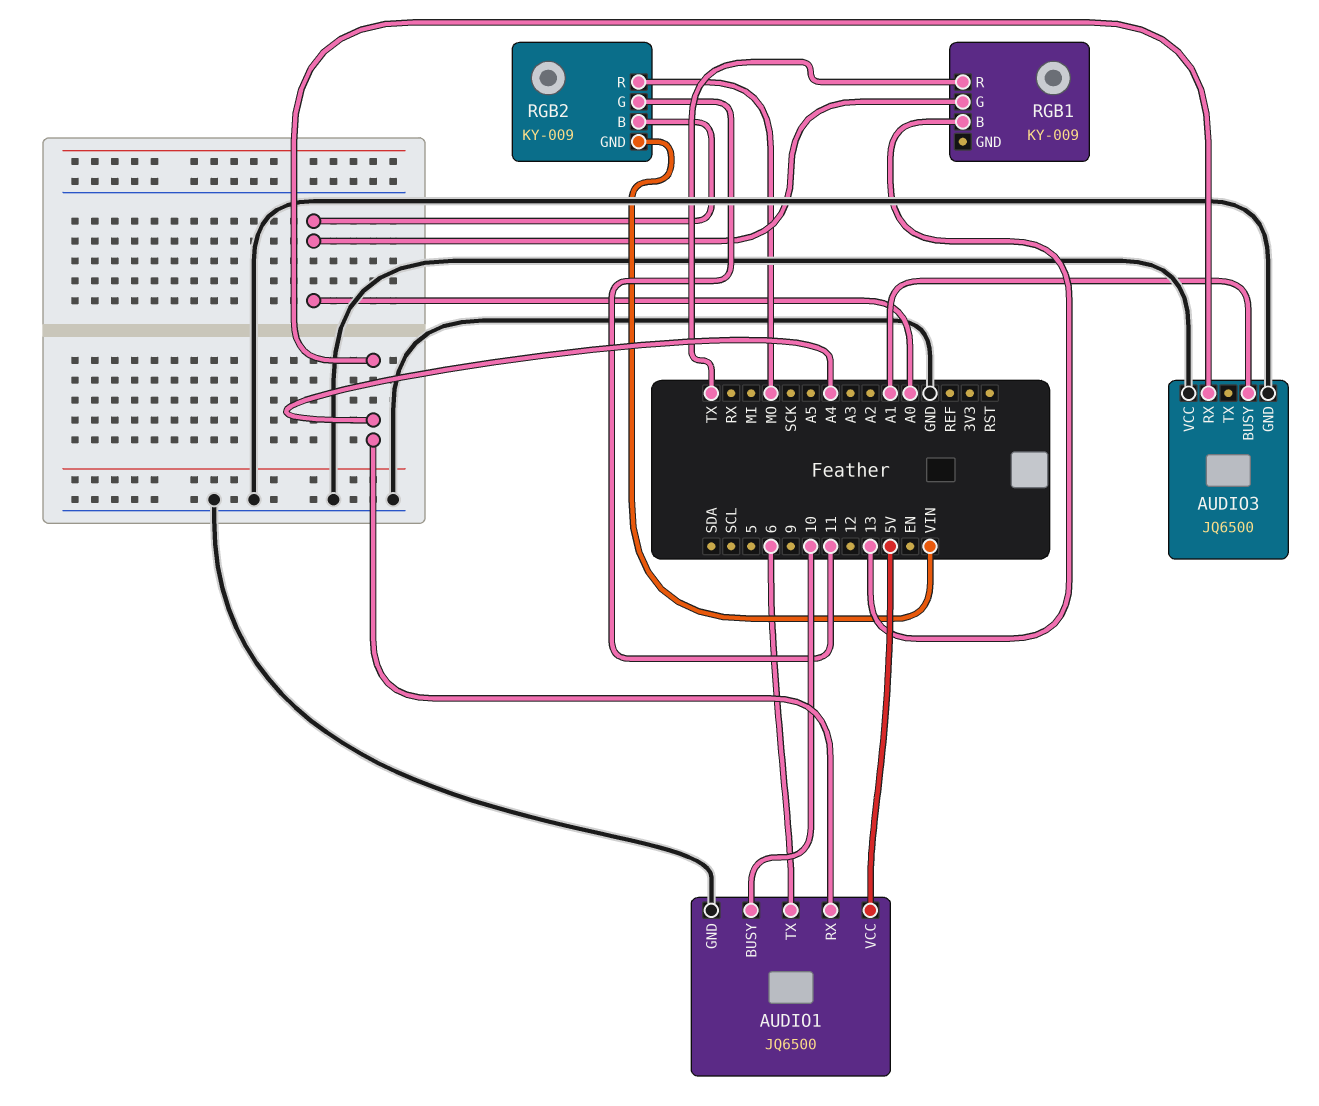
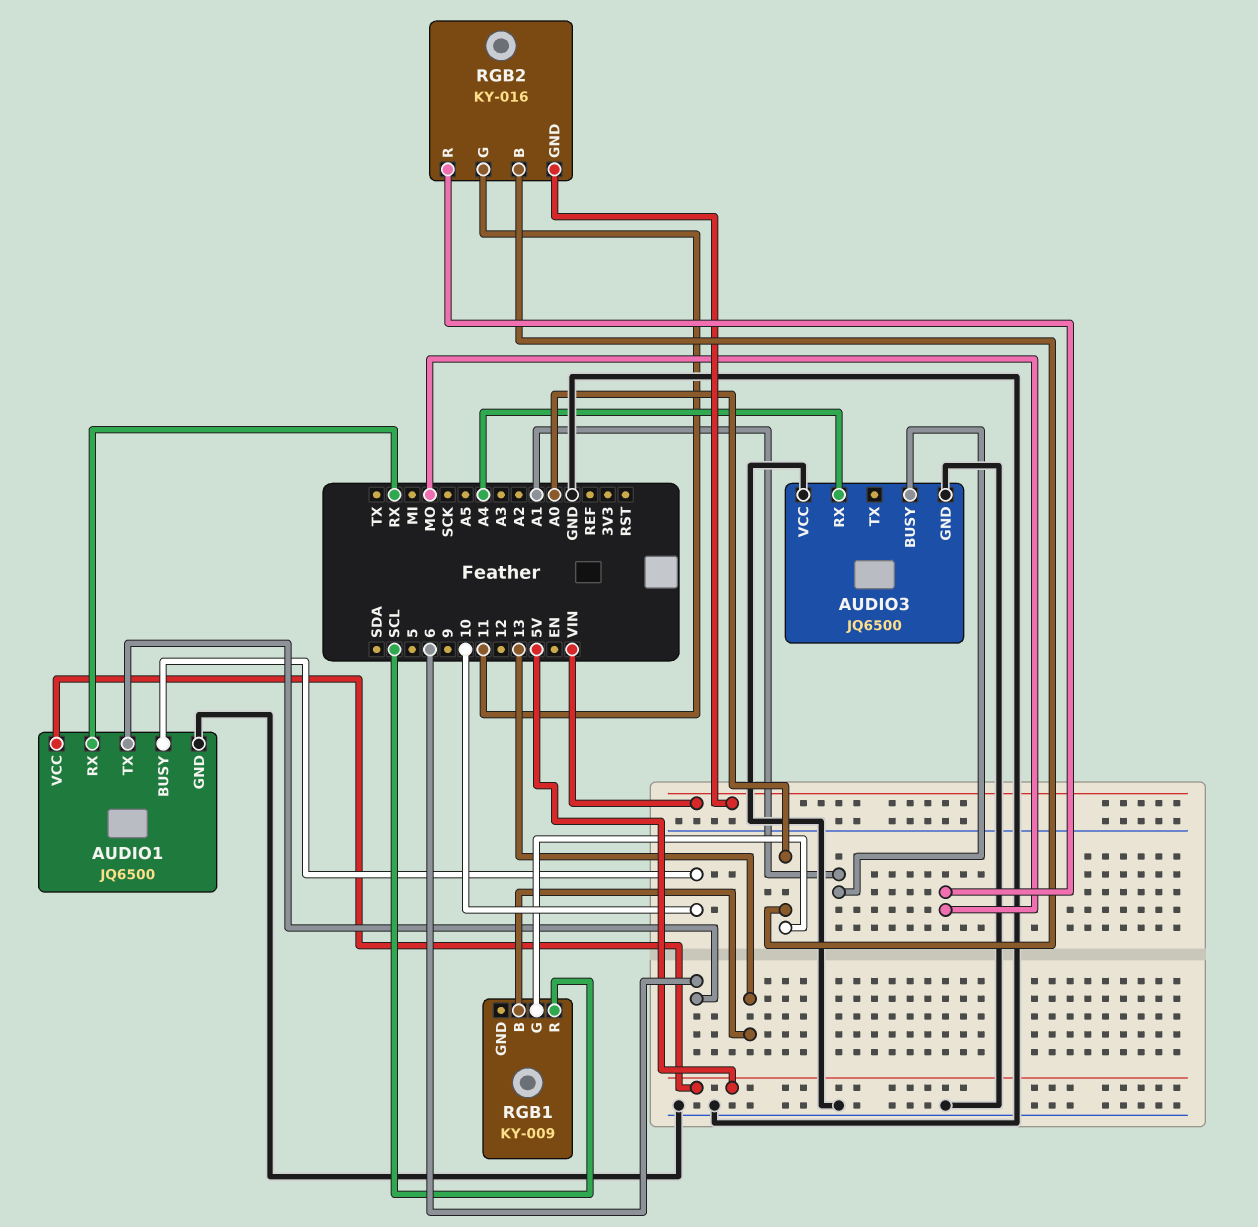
AUDIO1 pin RX: A4 -> RX
RGB1 pin R: TX -> SCL
RGB2: KY-009 -> KY-016

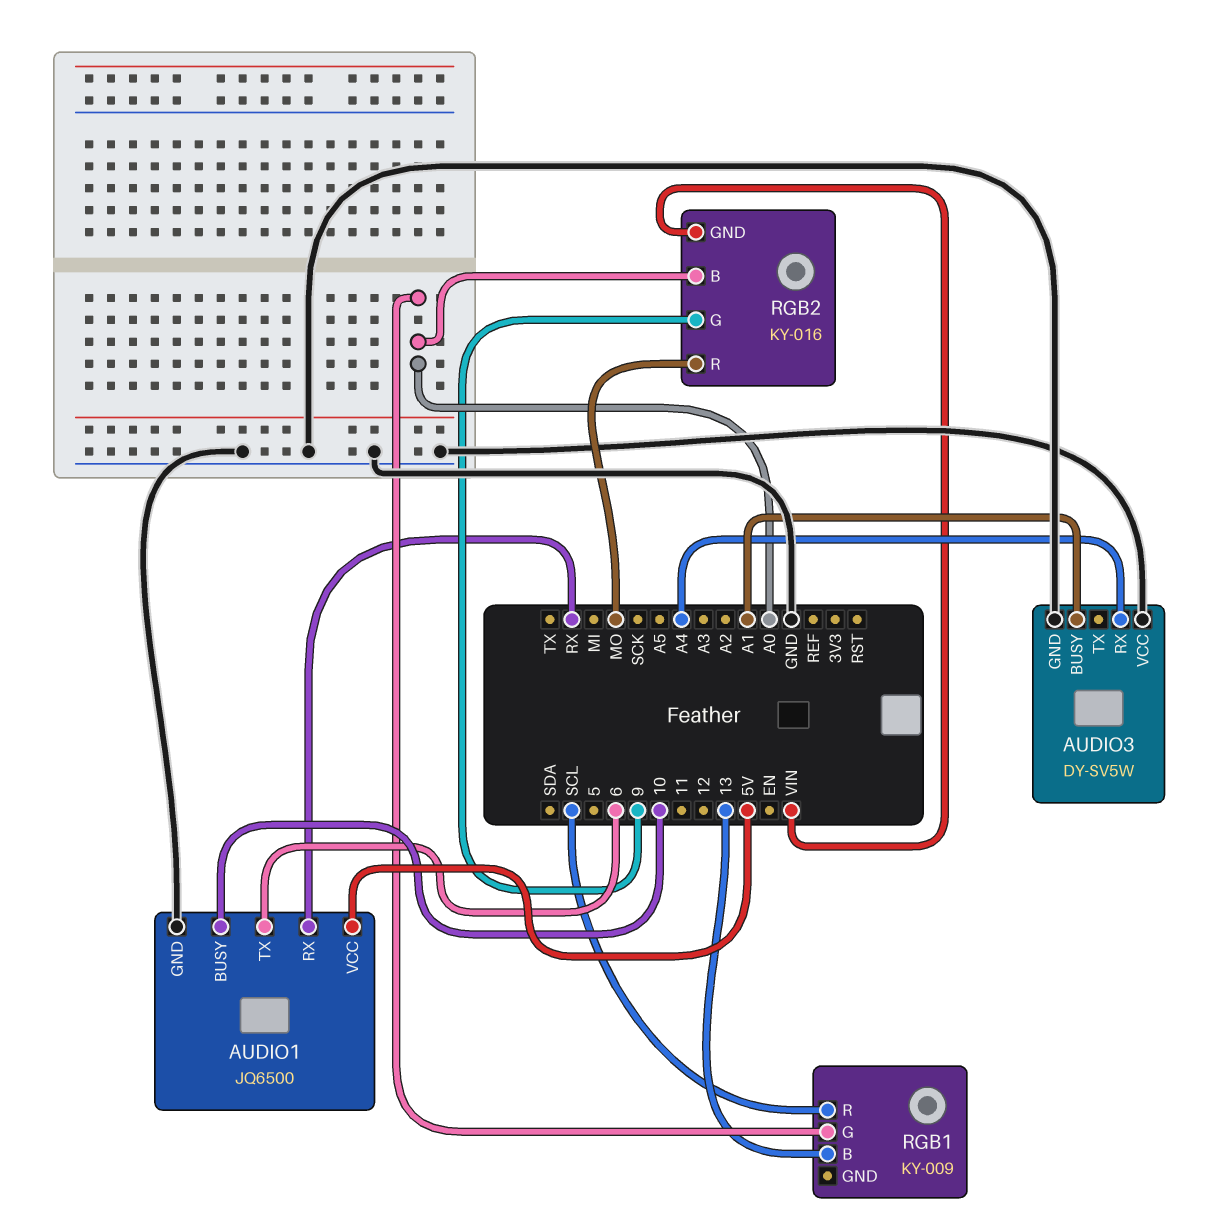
AUDIO3: JQ6500 -> DY-SV5W
RGB2 pin G: 11 -> 9

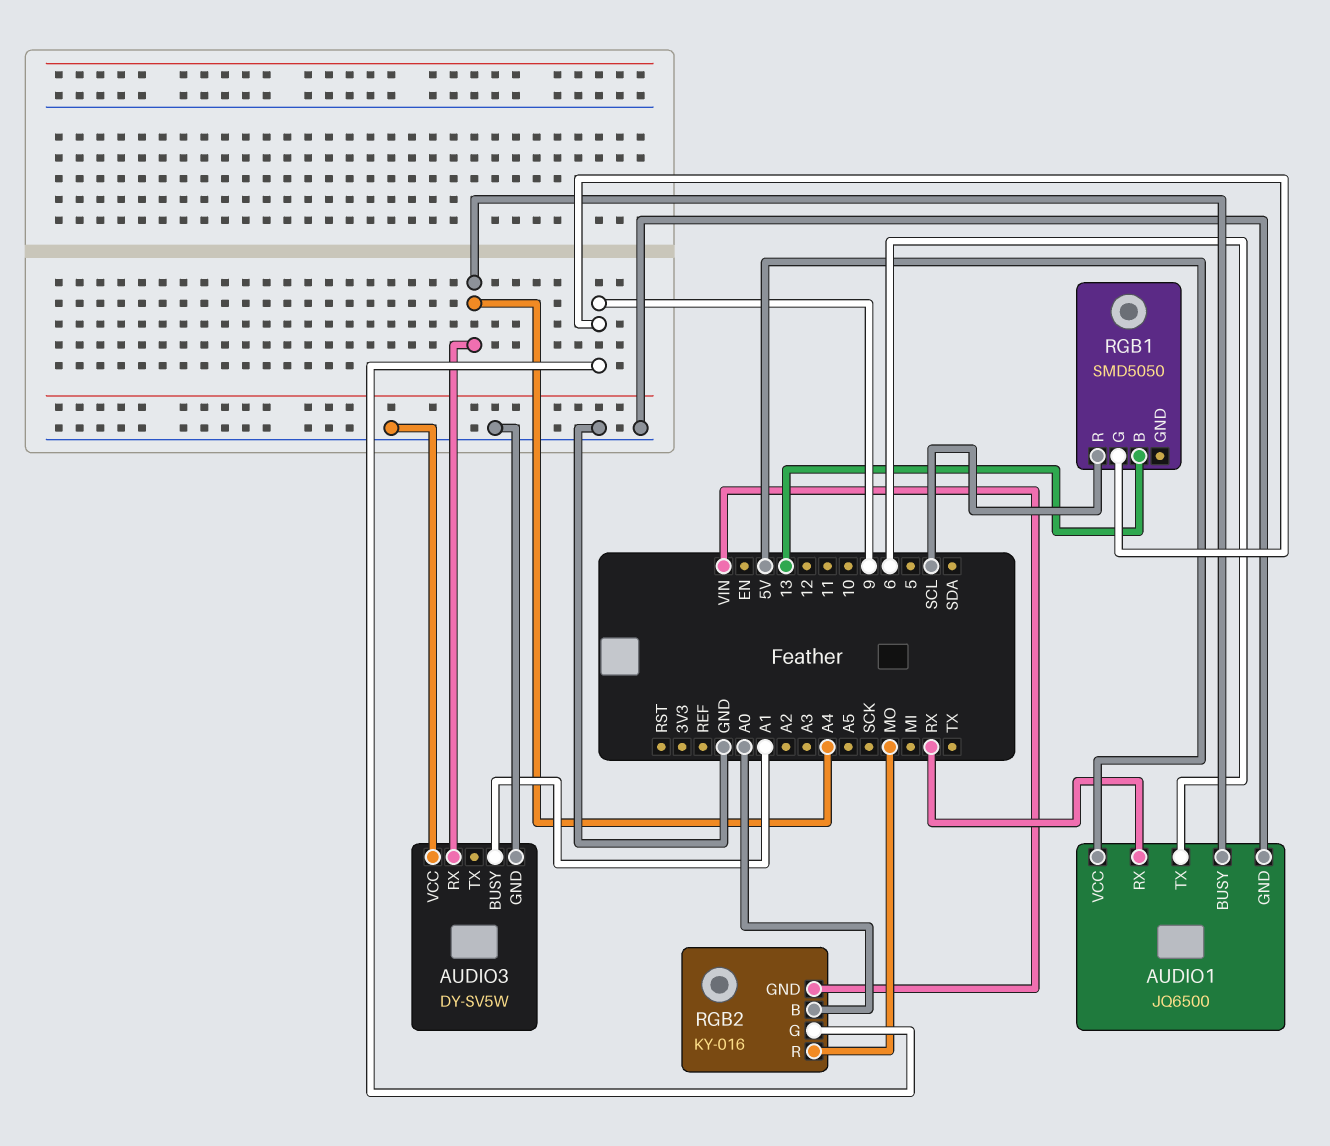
AUDIO1 pin BUSY: 10 -> A4
RGB1: KY-009 -> SMD5050
RGB1 pin G: A0 -> 9

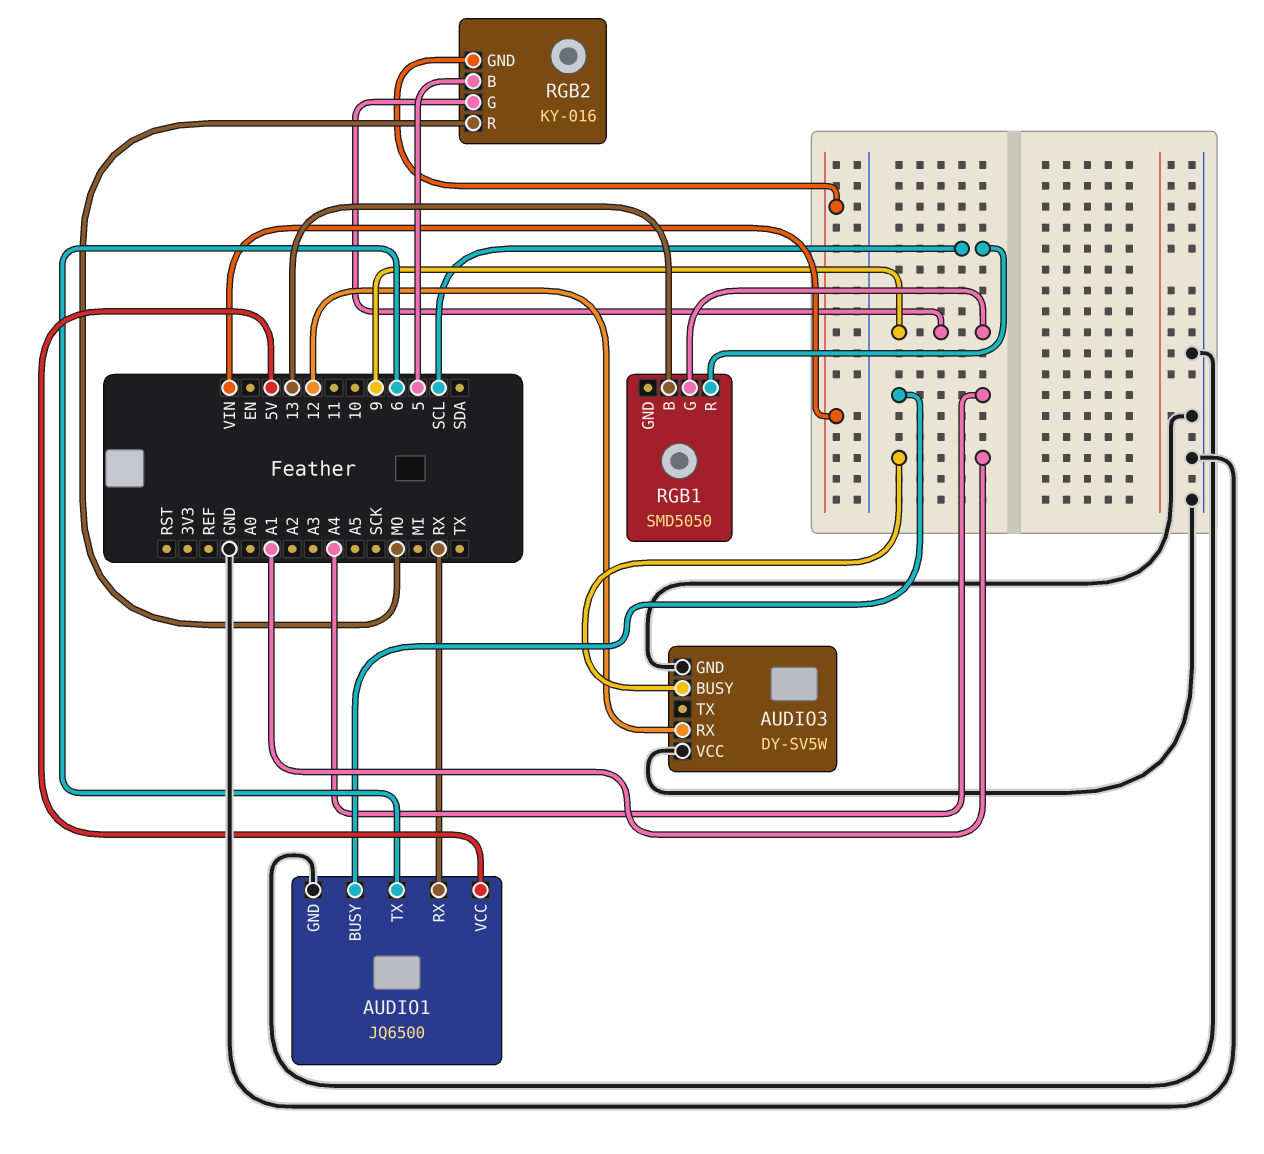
AUDIO3 pin RX: A4 -> 12
RGB2 pin B: A0 -> 5

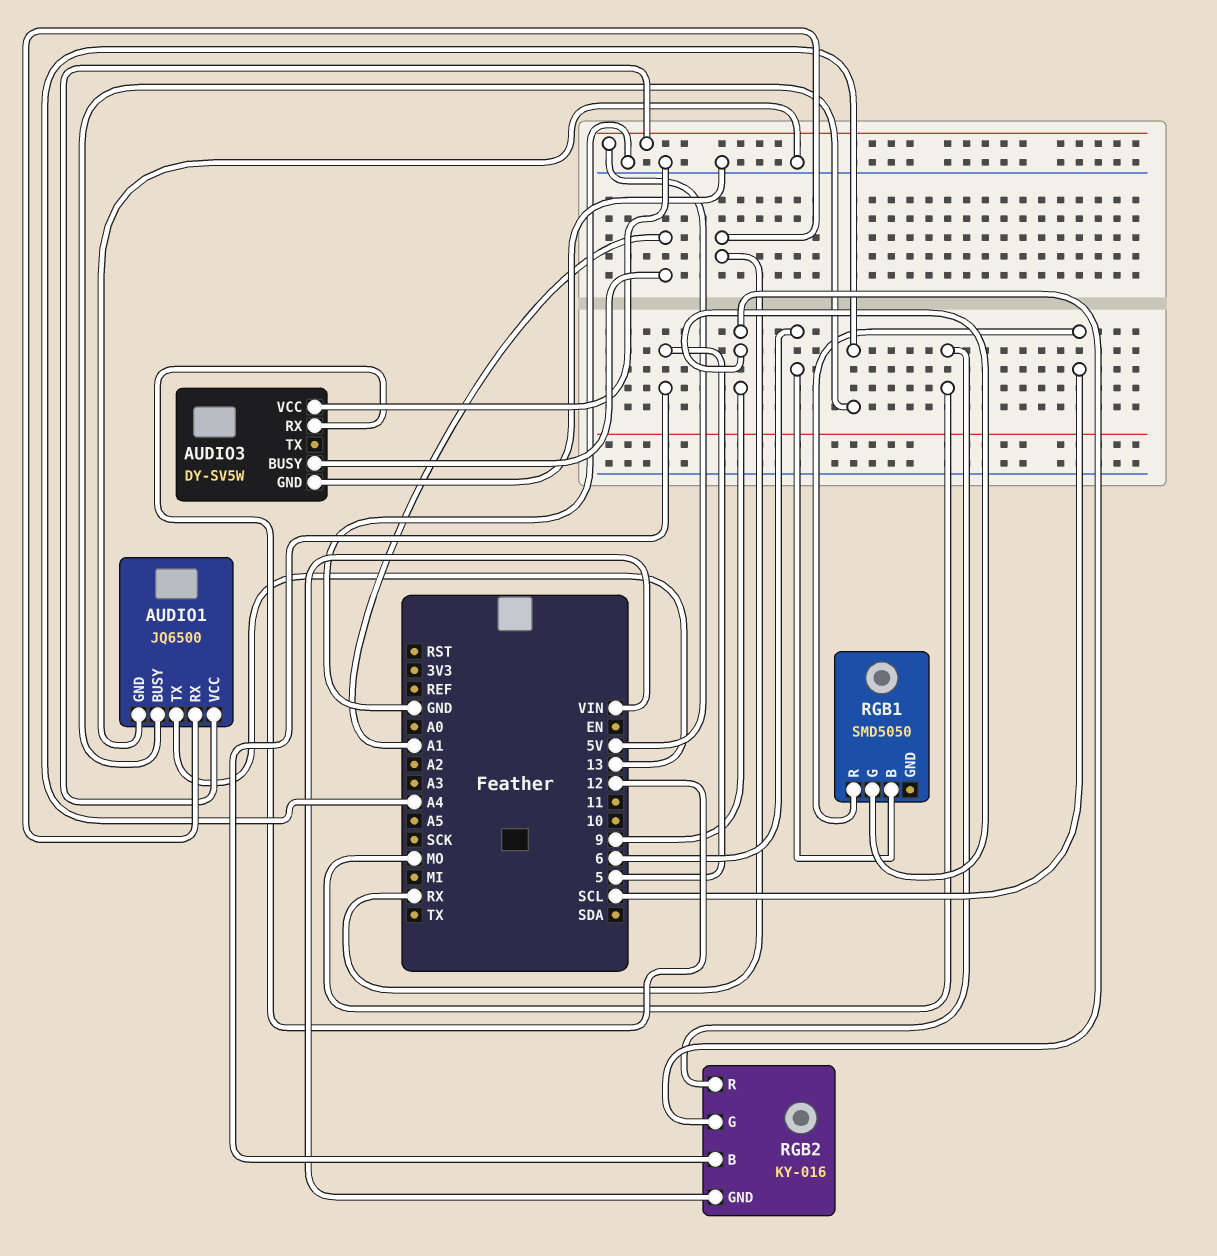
AUDIO1 pin TX: 6 -> 13
RGB1 pin B: 13 -> 6

